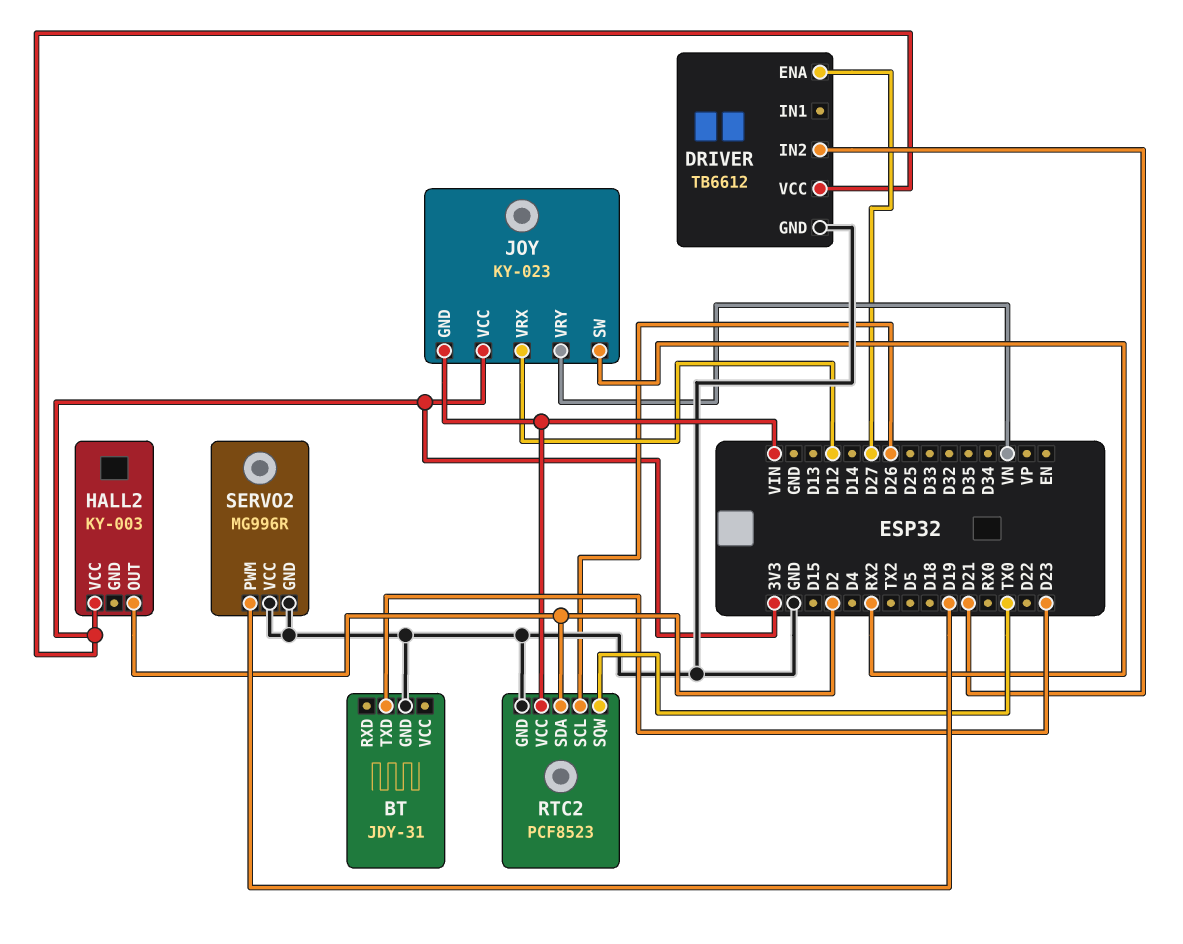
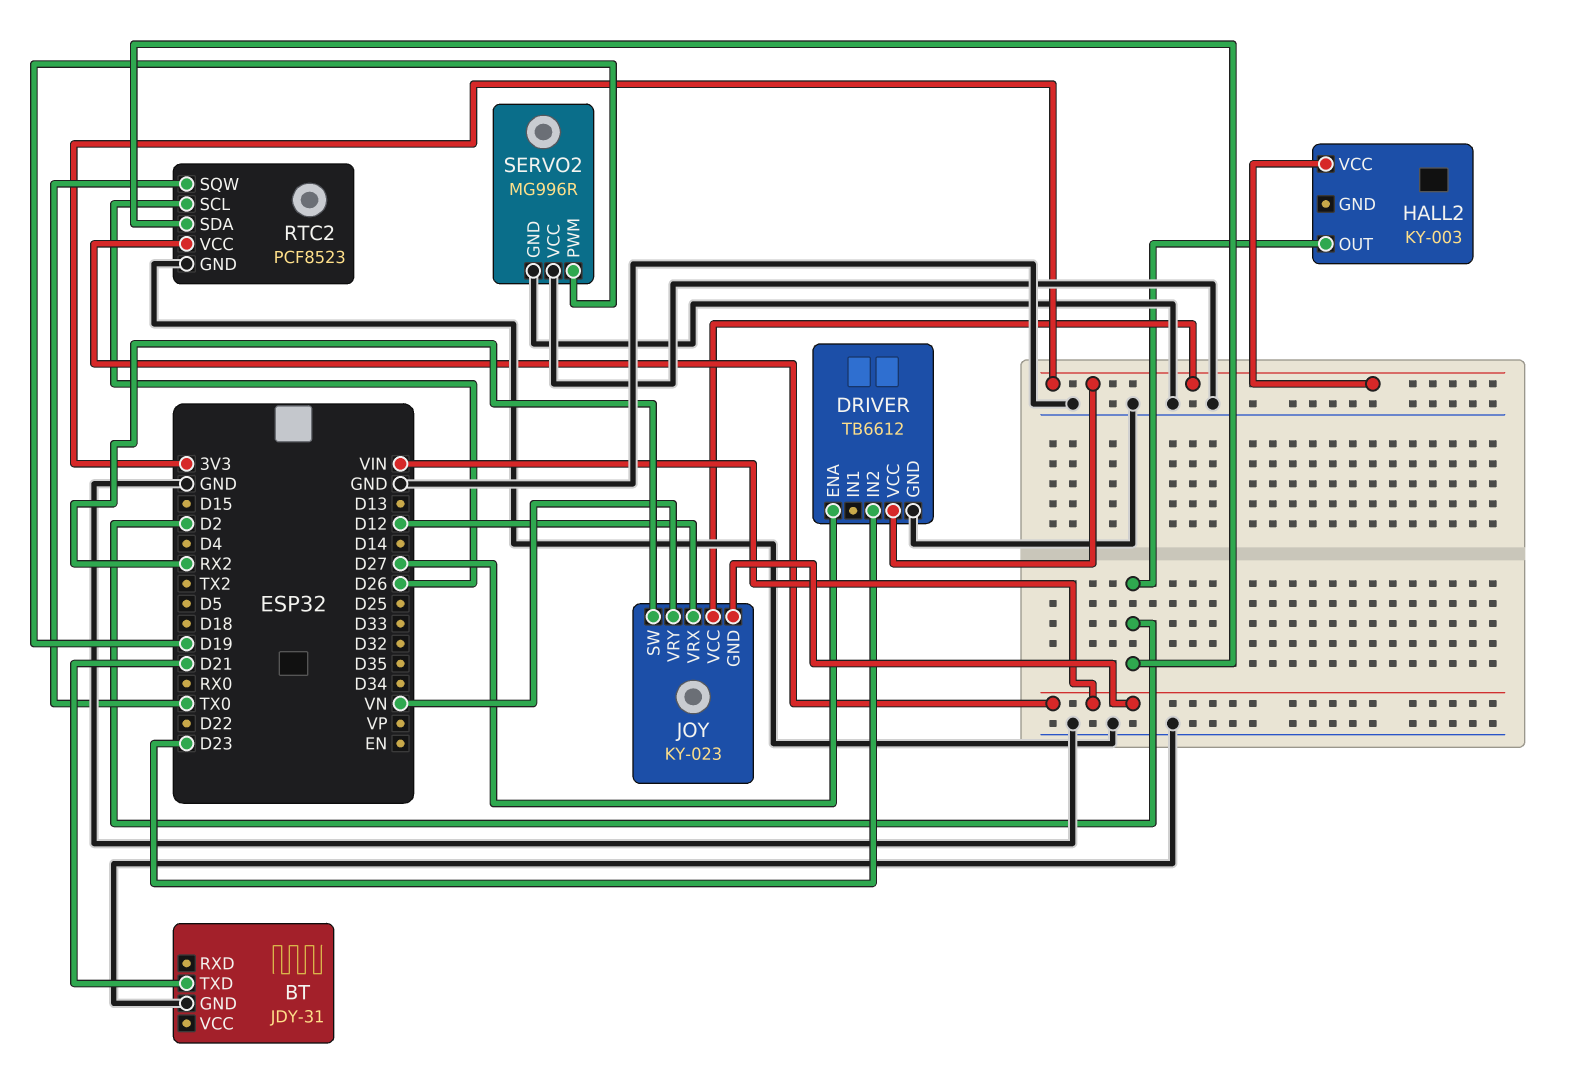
BT pin TXD: D23 -> D21
DRIVER pin IN2: D21 -> D23

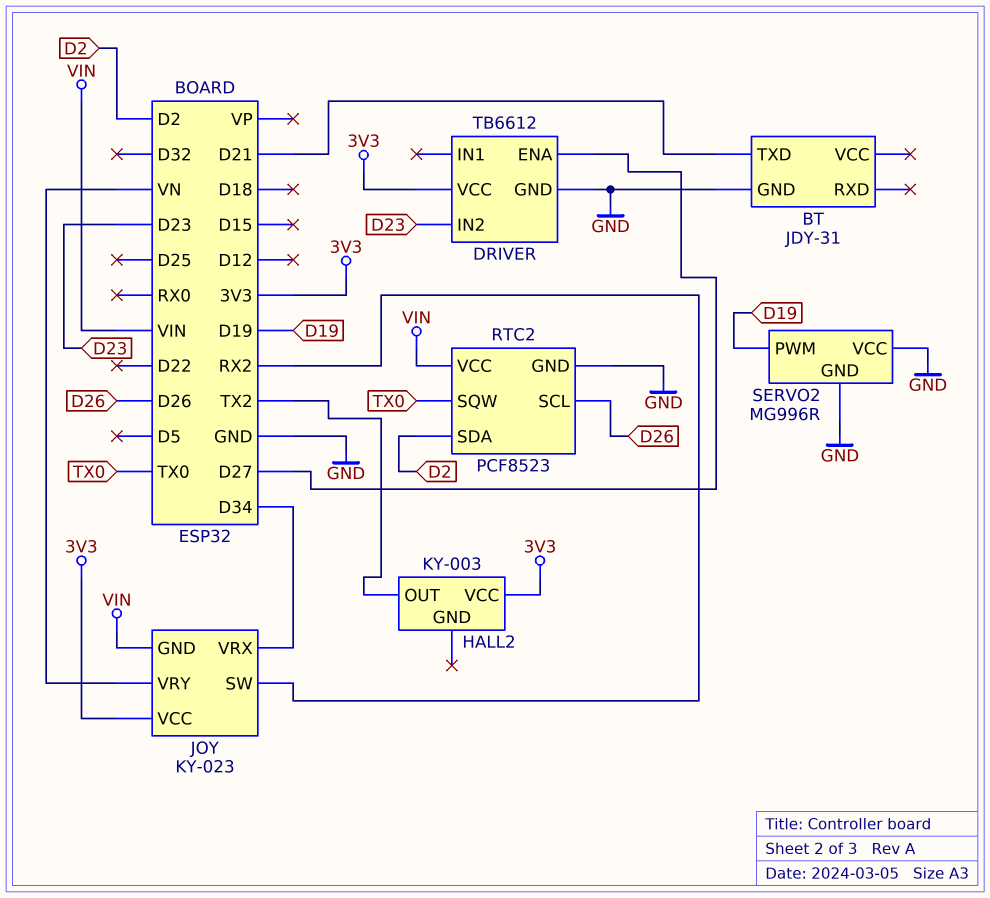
HALL2 pin OUT: D2 -> TX2
JOY pin VRX: D12 -> D34

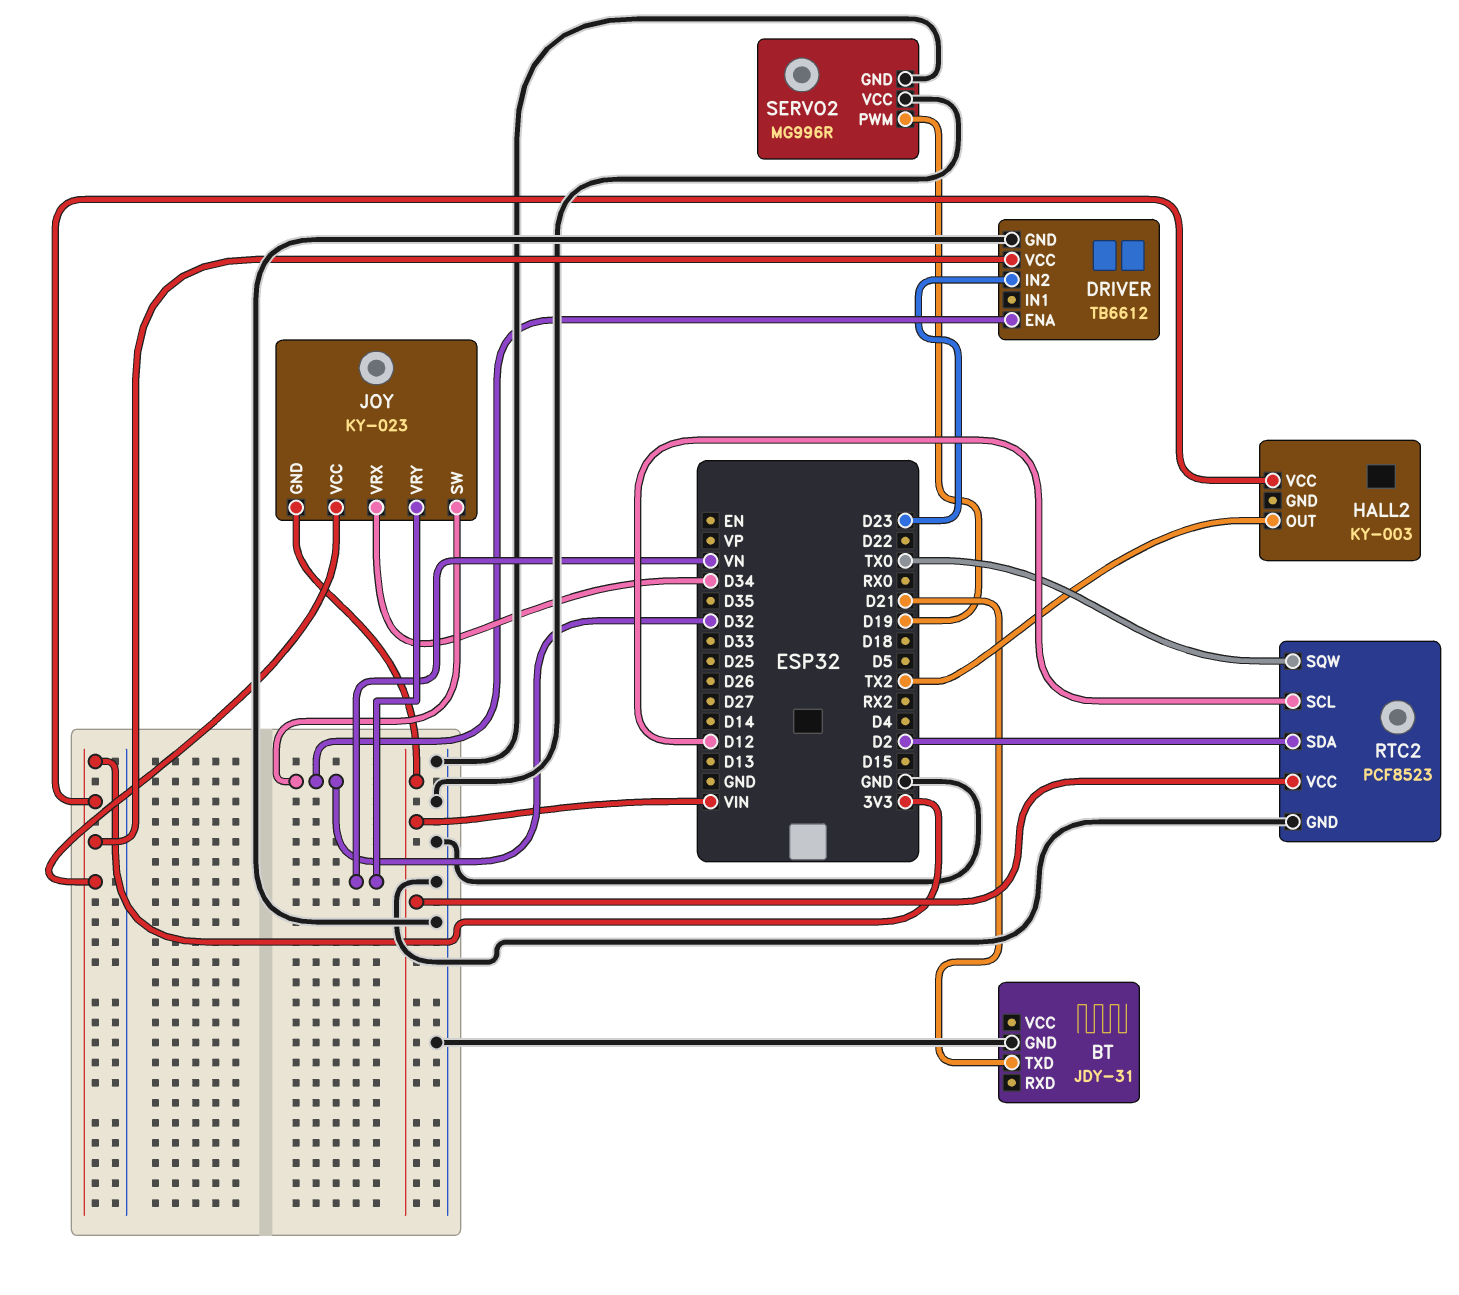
DRIVER pin ENA: D27 -> D32
JOY pin SW: RX2 -> D32
RTC2 pin SCL: D26 -> D12

